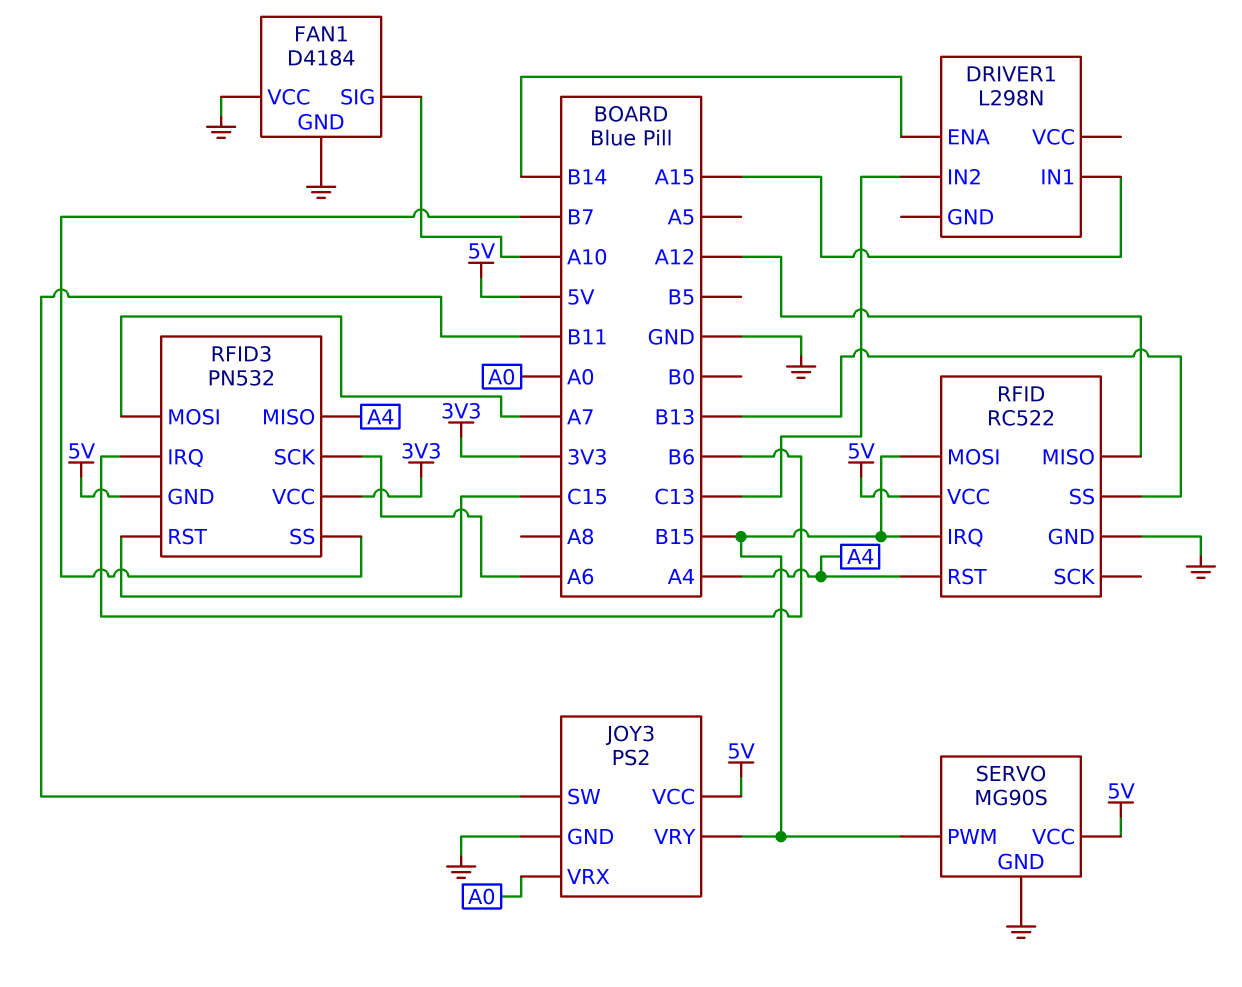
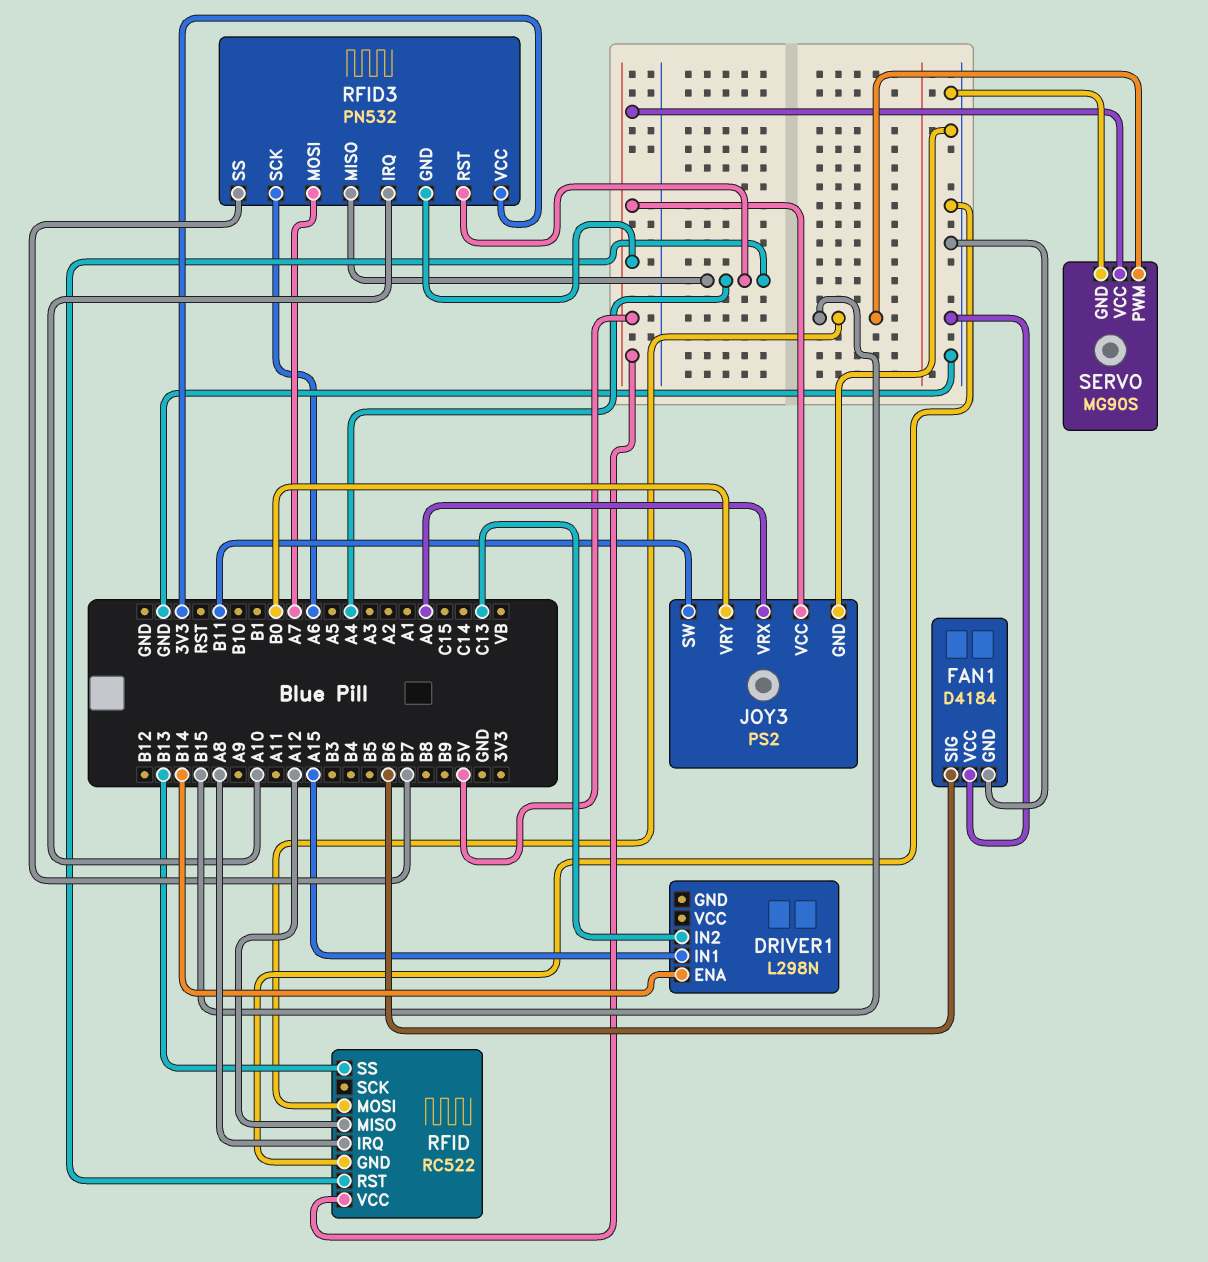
FAN1 pin SIG: A10 -> B6
JOY3 pin VRY: B15 -> B0
RFID pin IRQ: B15 -> A8
RFID3 pin IRQ: B6 -> A10
RFID3 pin RST: C15 -> A4

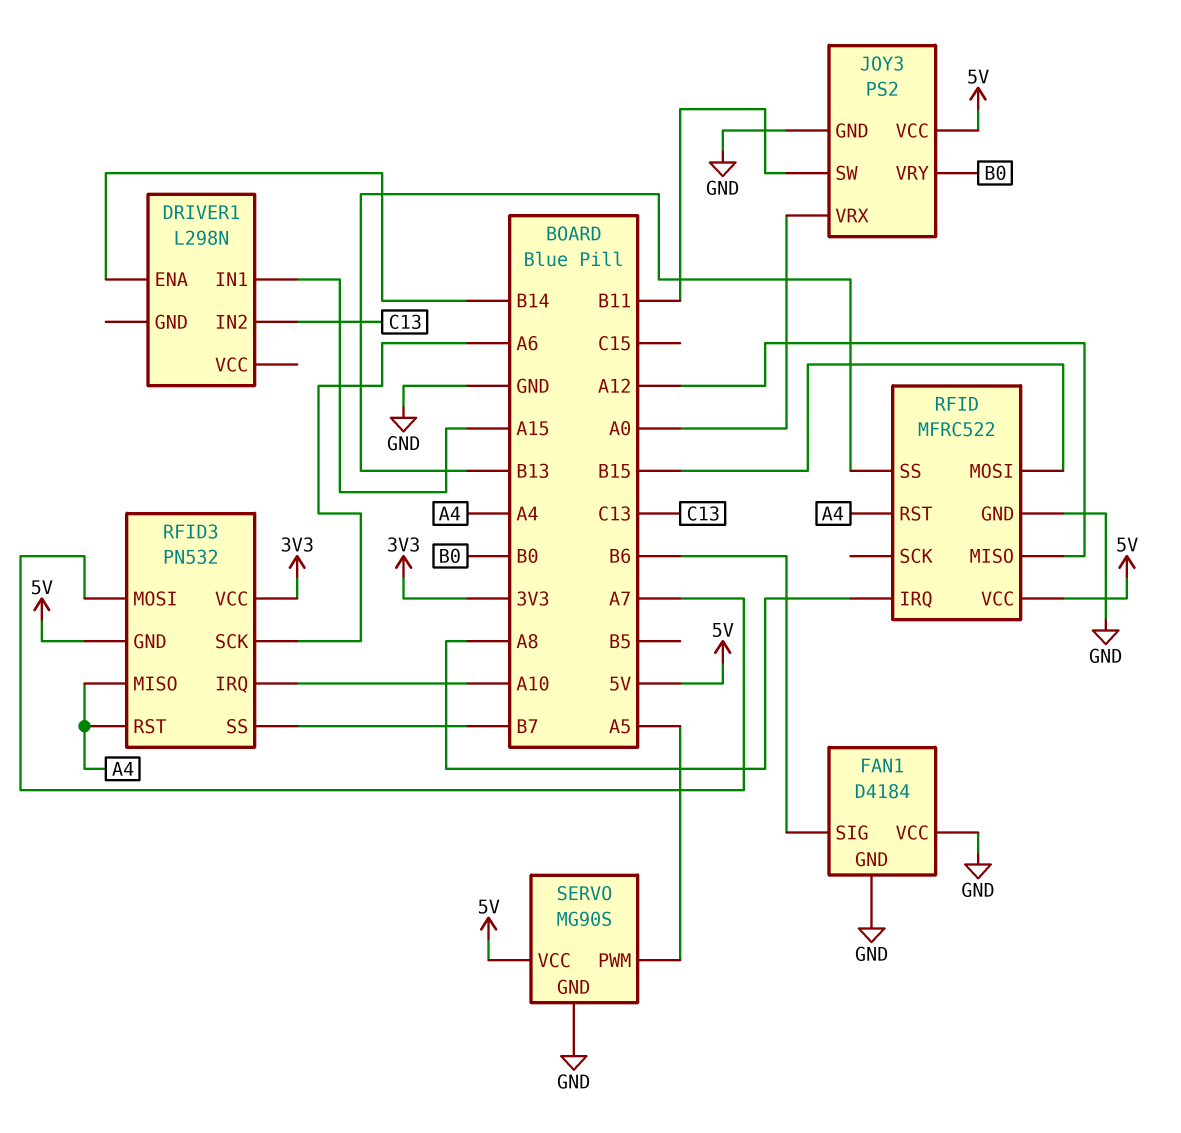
RFID: RC522 -> MFRC522
SERVO pin PWM: B15 -> A5

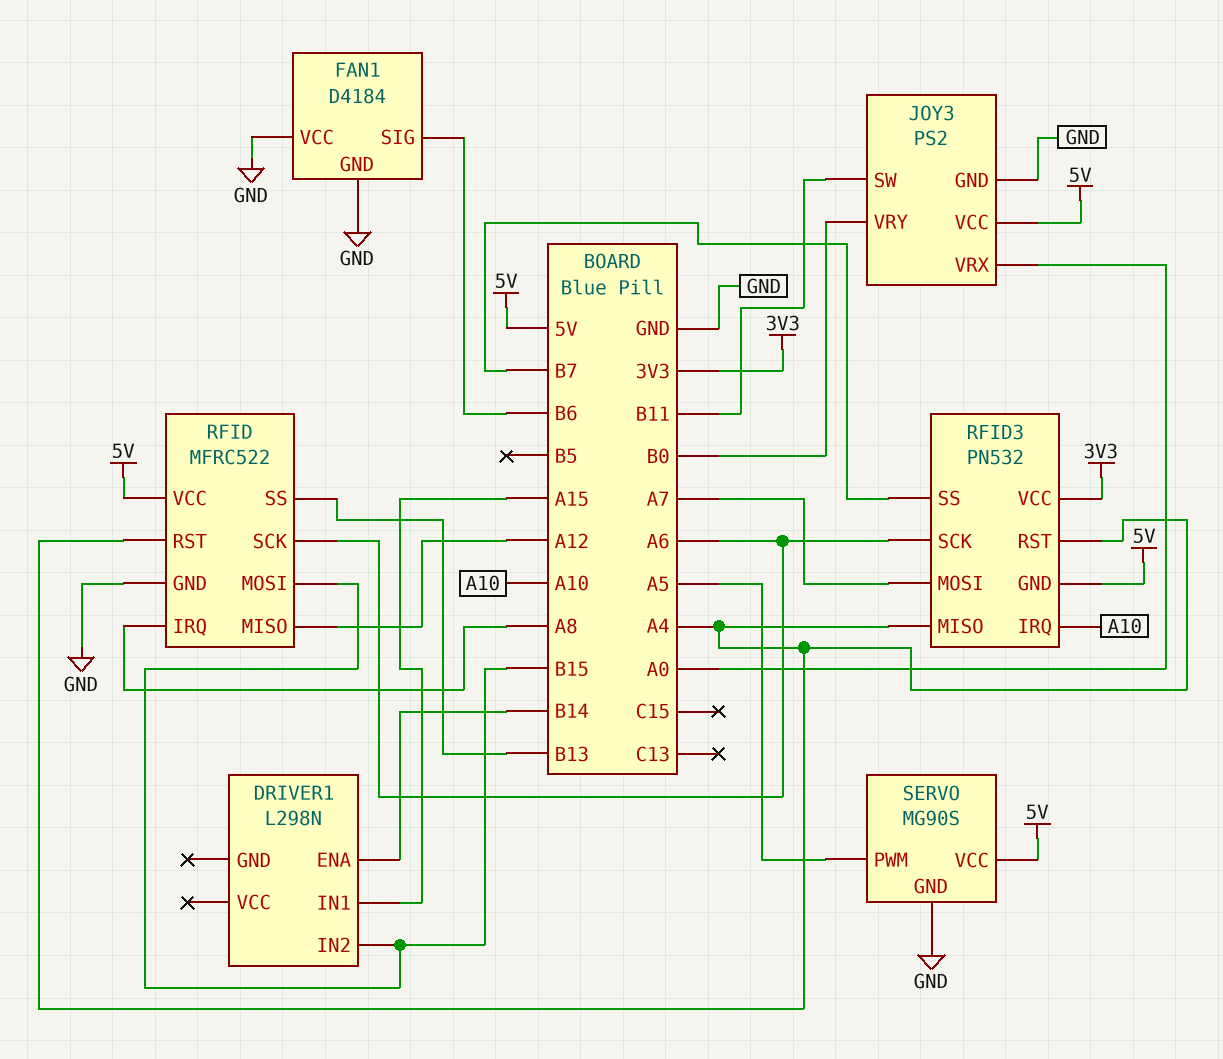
DRIVER1 pin IN2: C13 -> B15
RFID pin SCK: none -> A6

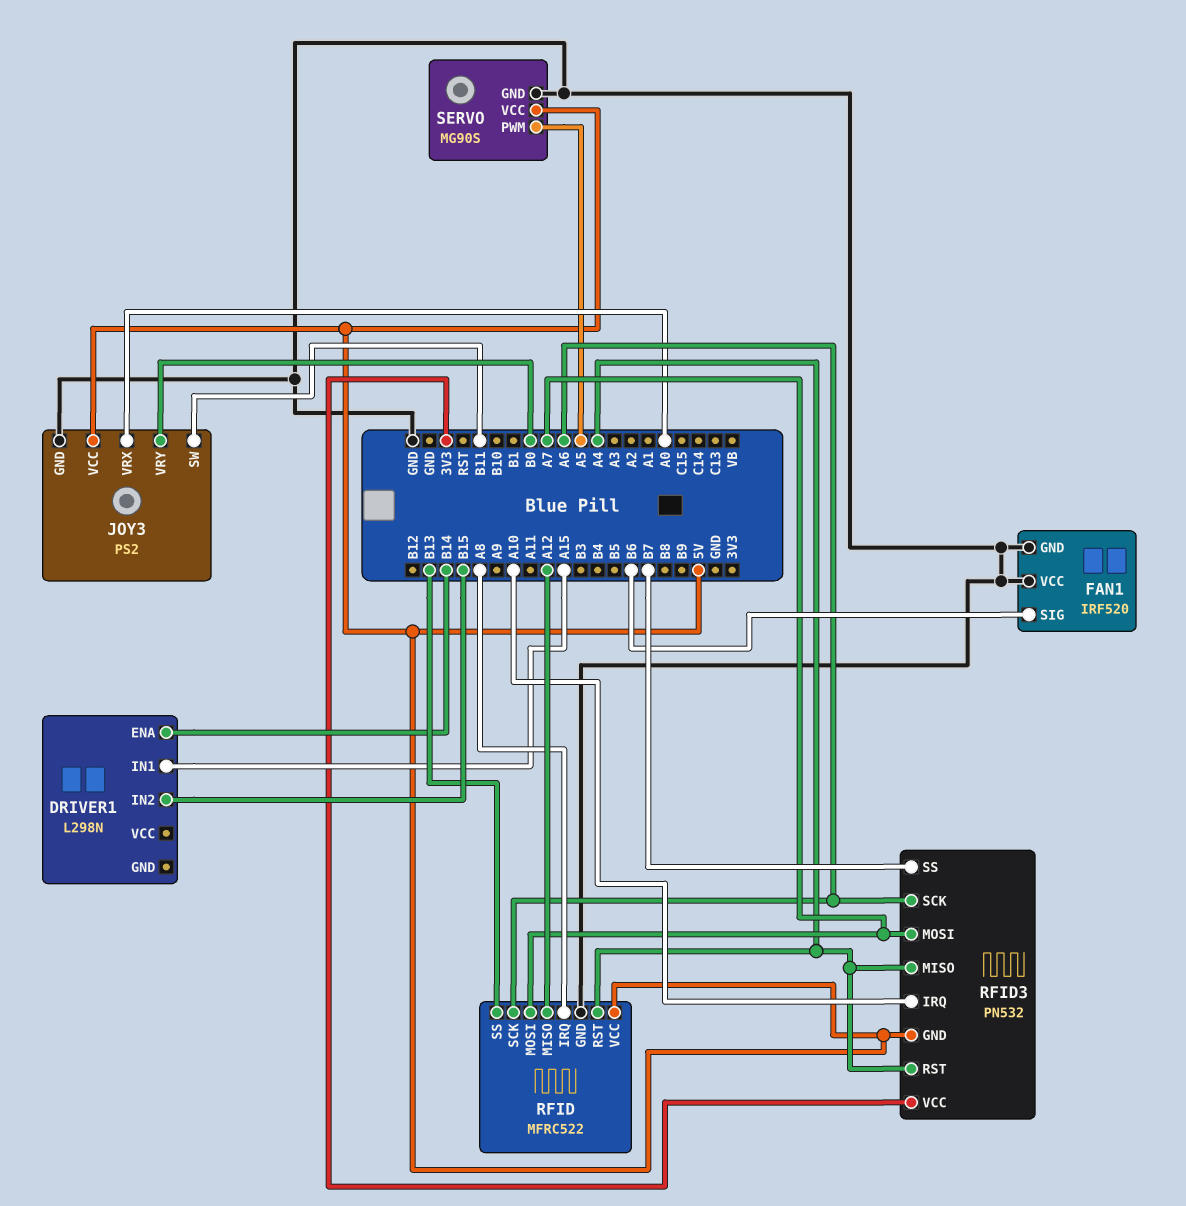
FAN1: D4184 -> IRF520
RFID pin MOSI: B15 -> A7

